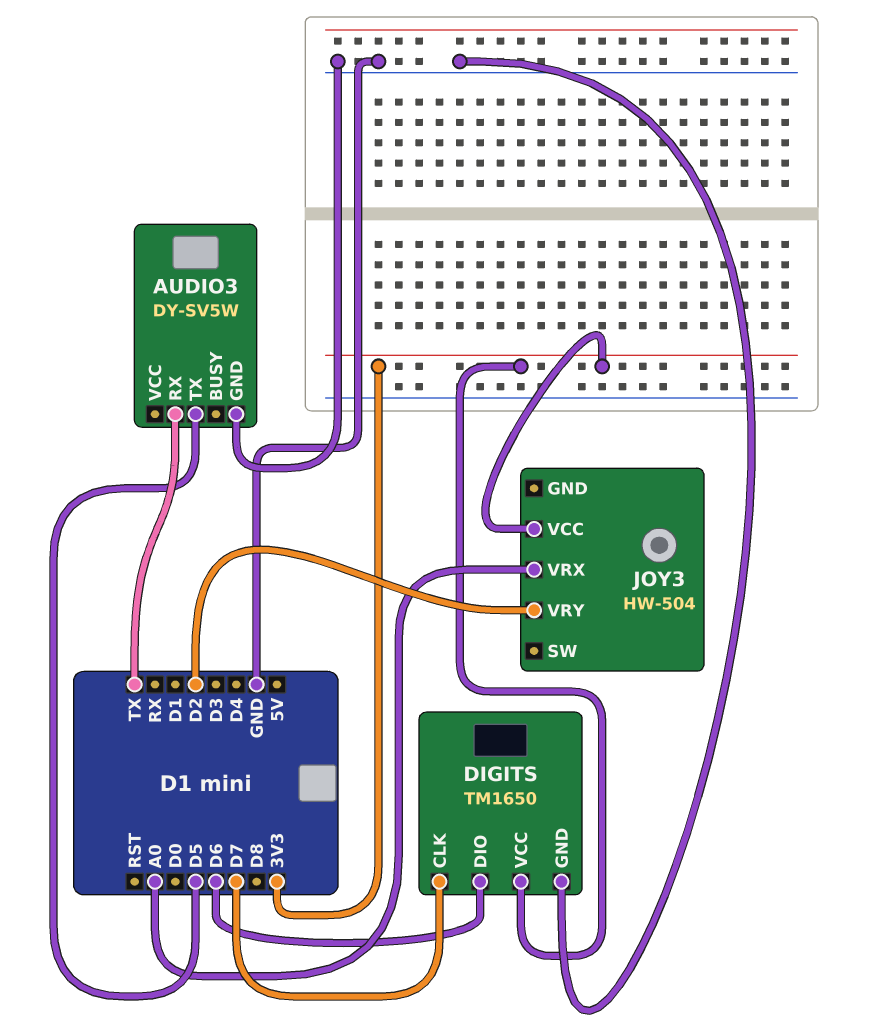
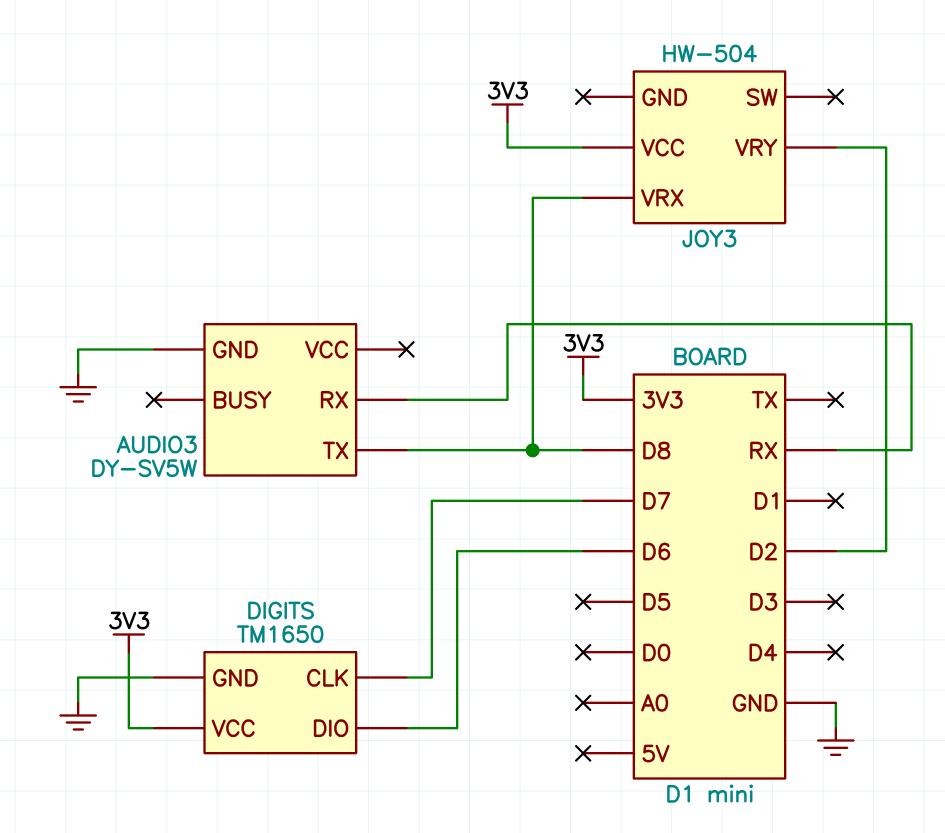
AUDIO3 pin RX: TX -> RX
AUDIO3 pin TX: D5 -> D8
JOY3 pin VRX: A0 -> D8

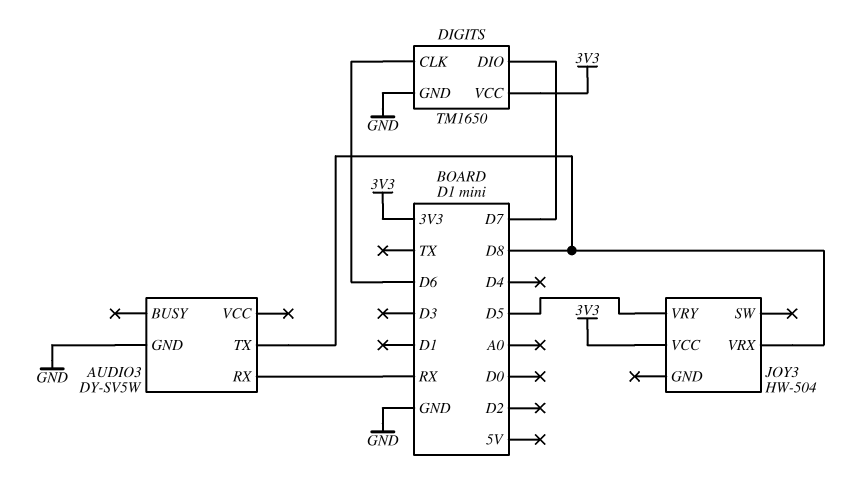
DIGITS pin CLK: D7 -> D6
DIGITS pin DIO: D6 -> D7
JOY3 pin VRY: D2 -> D5

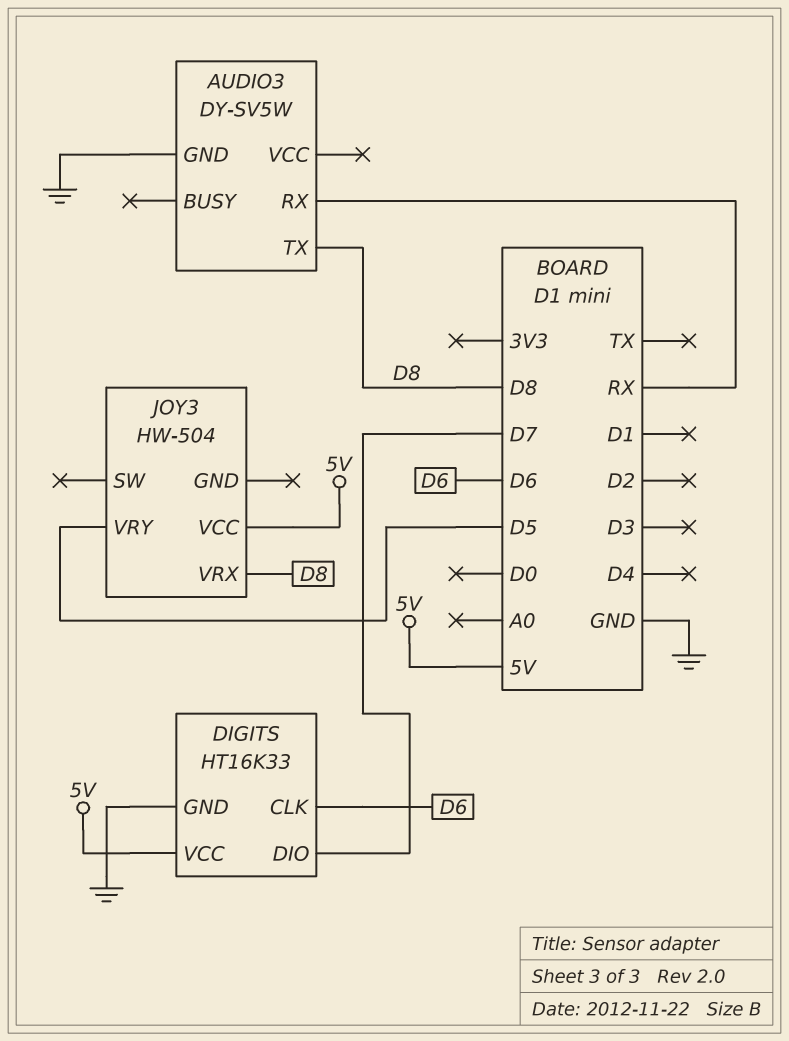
DIGITS: TM1650 -> HT16K33
DIGITS pin VCC: 3V3 -> 5V
JOY3 pin VCC: 3V3 -> 5V

